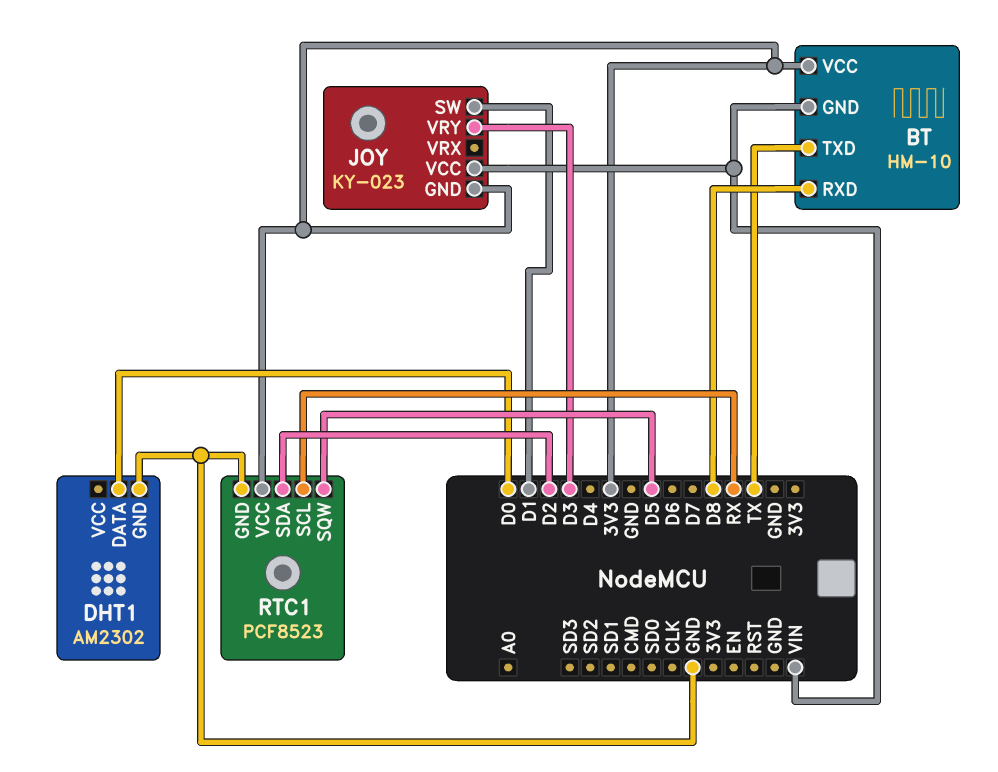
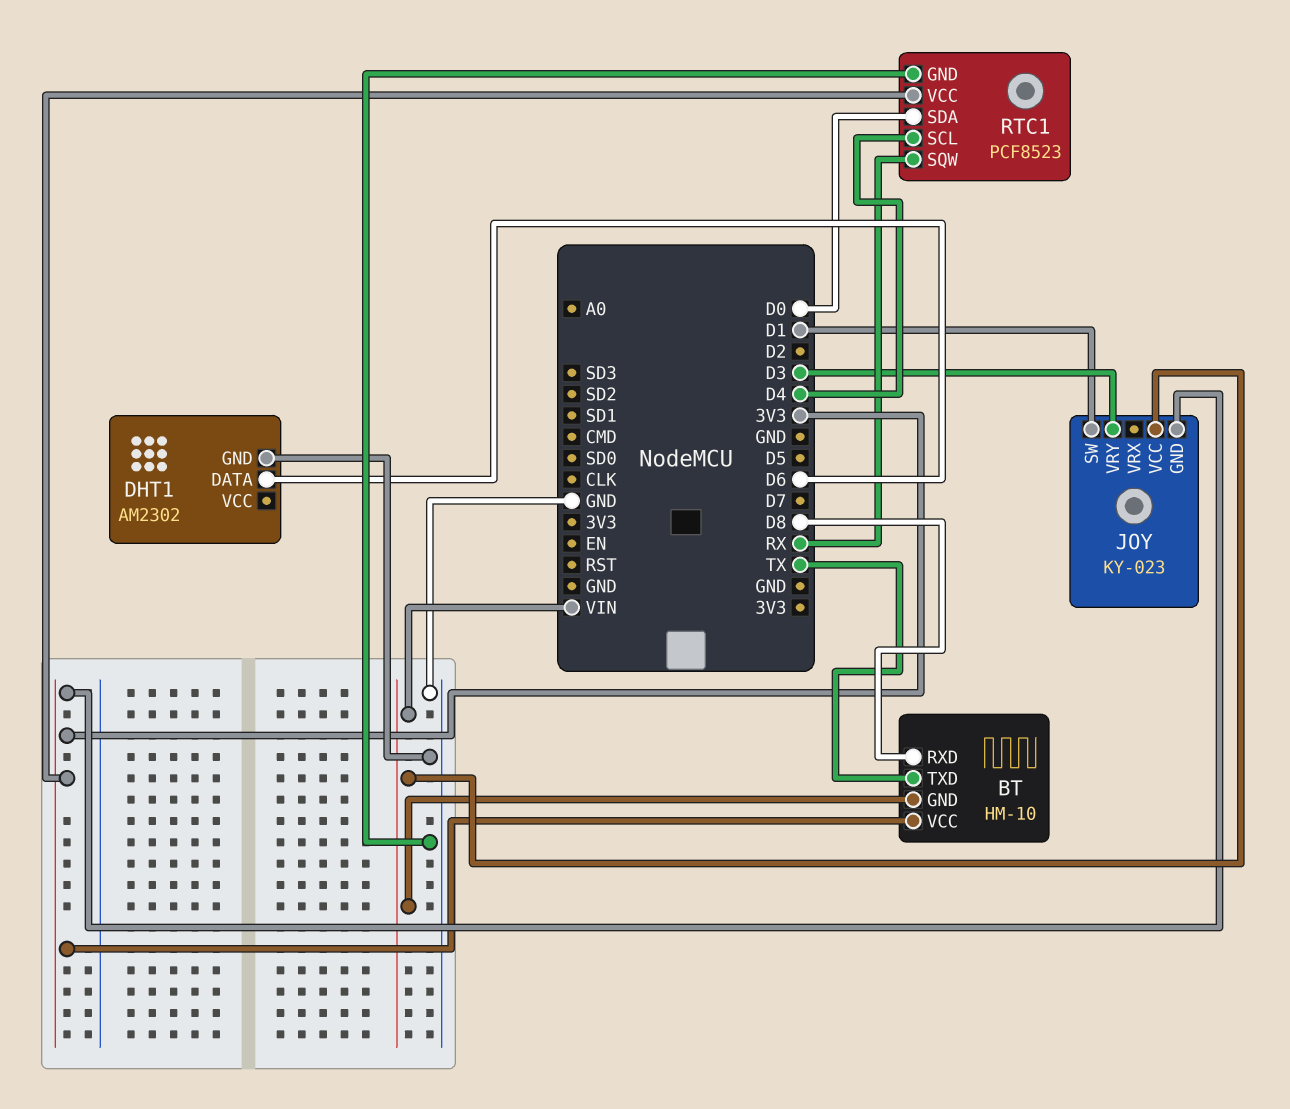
DHT1 pin DATA: D0 -> D6
RTC1 pin SCL: RX -> D4
RTC1 pin SDA: D2 -> D0
RTC1 pin SQW: D5 -> RX

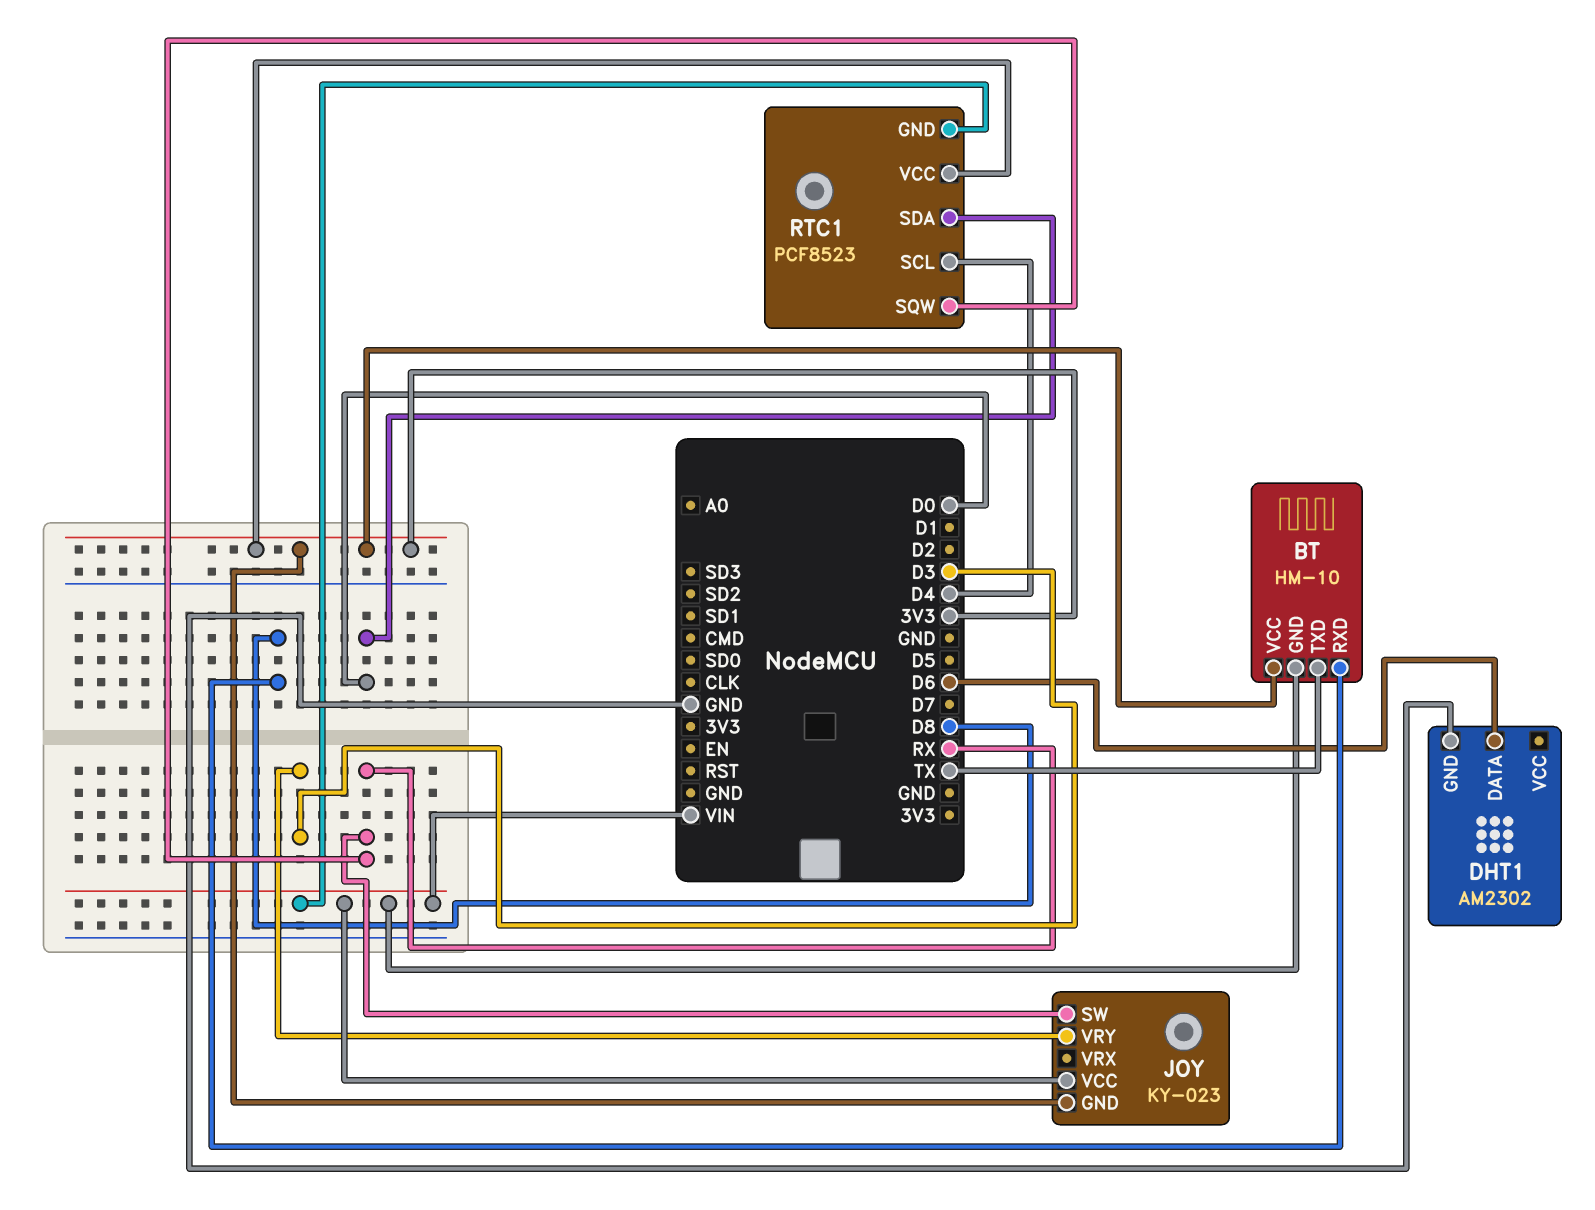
JOY pin SW: D1 -> RX
RTC1 pin GND: GND -> VIN

